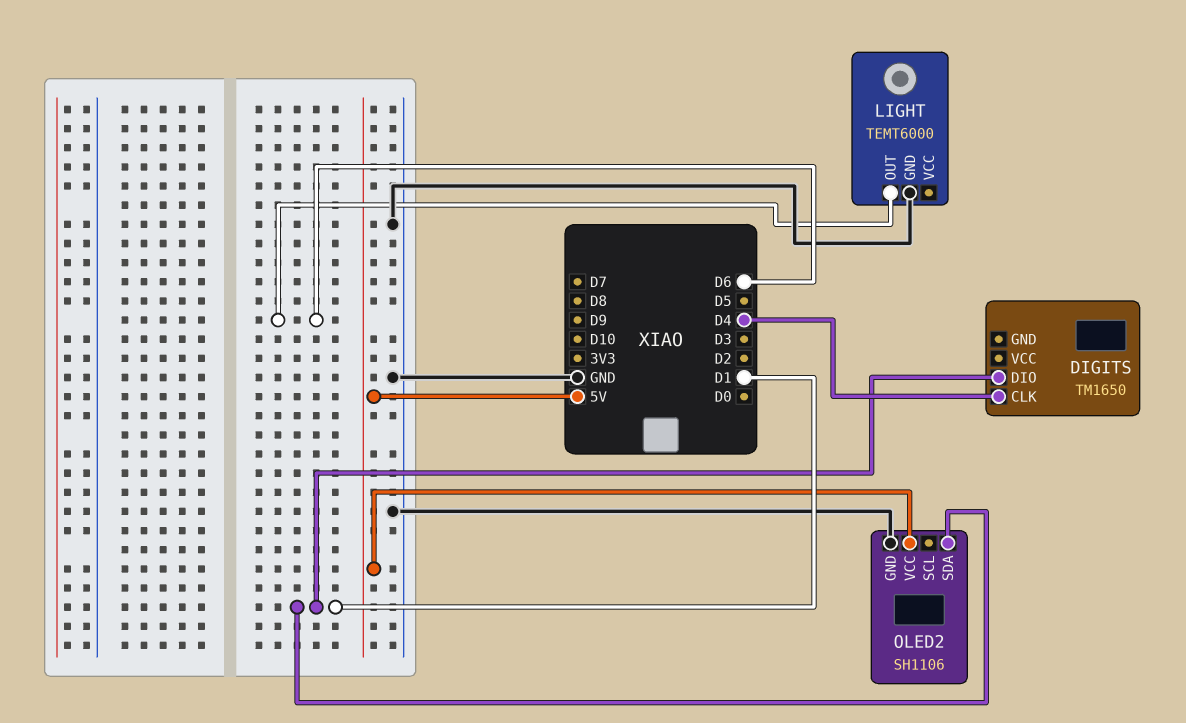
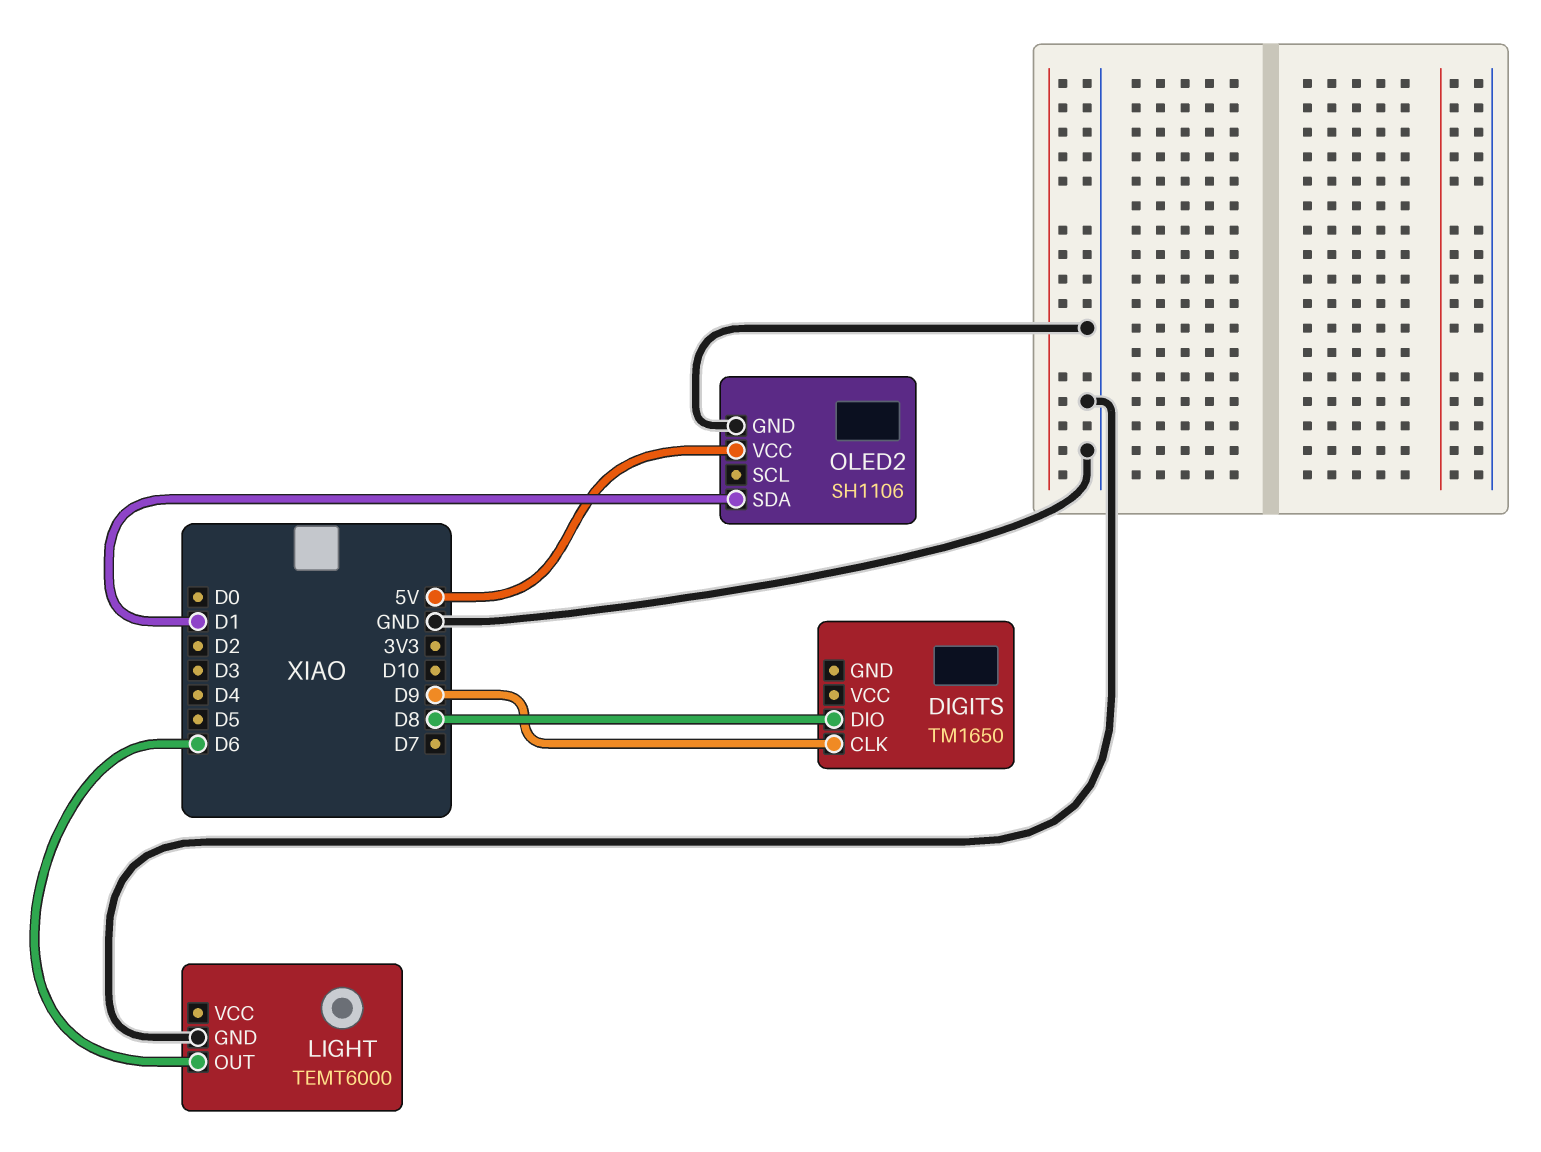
DIGITS pin CLK: D4 -> D9
DIGITS pin DIO: D1 -> D8

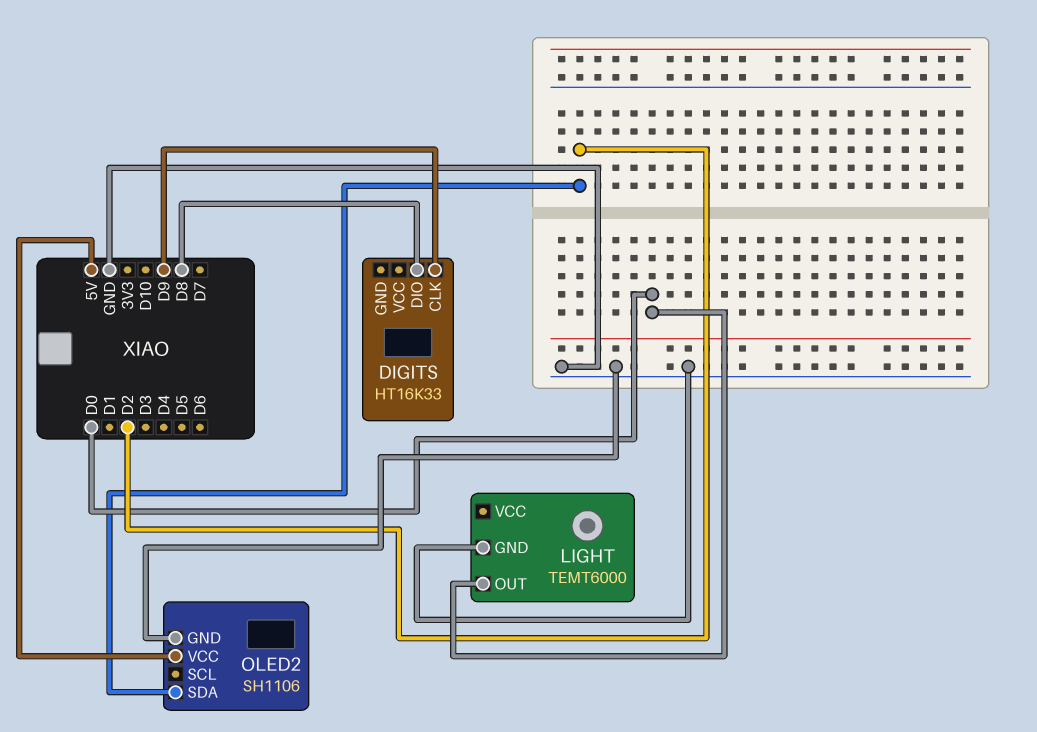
DIGITS: TM1650 -> HT16K33
LIGHT pin OUT: D6 -> D0
OLED2 pin SDA: D1 -> D2

